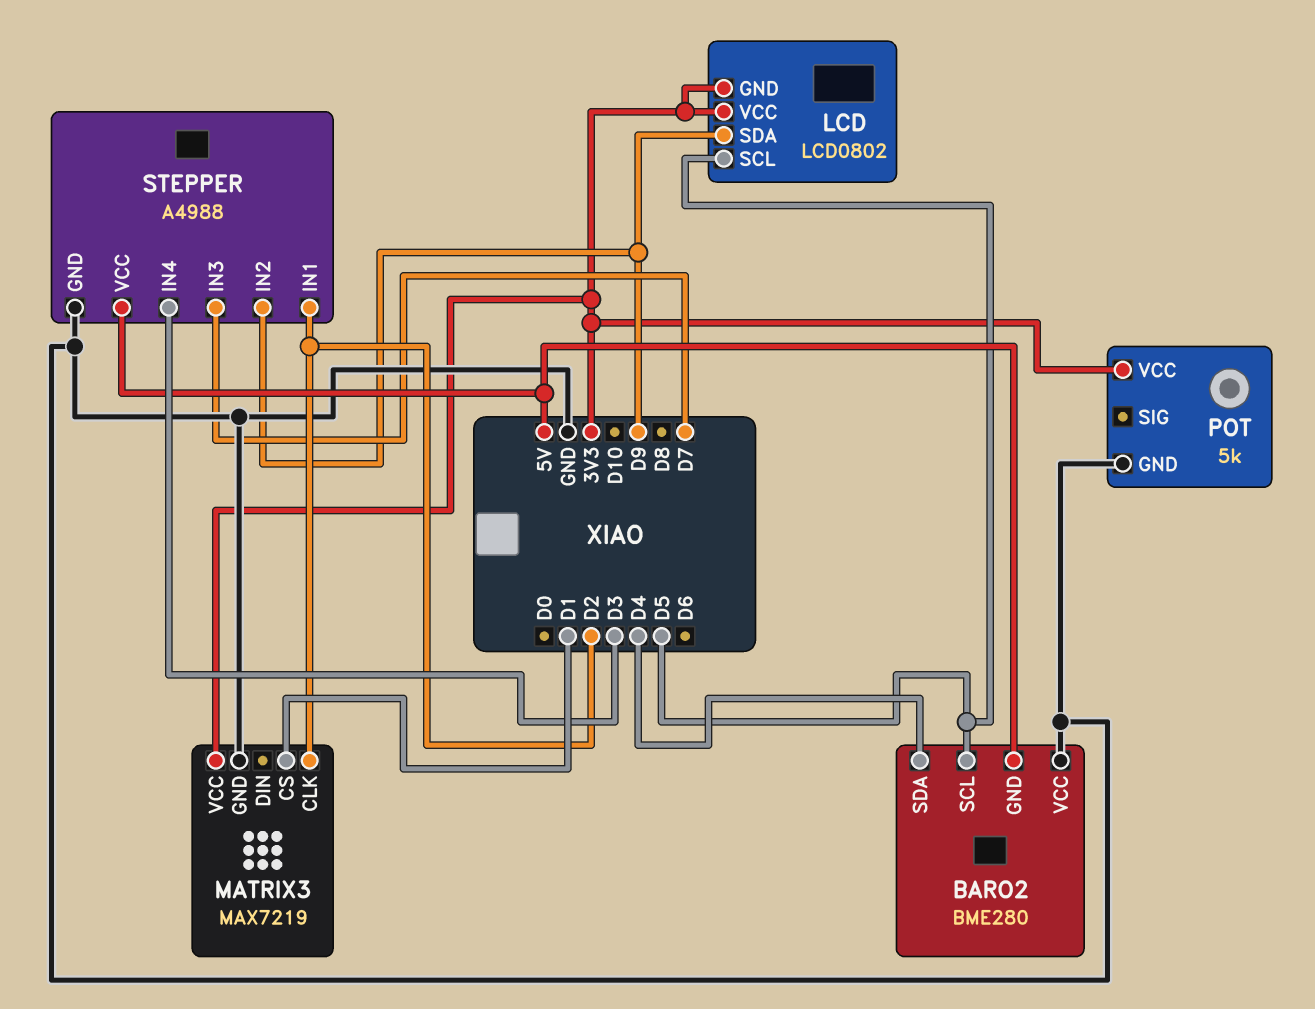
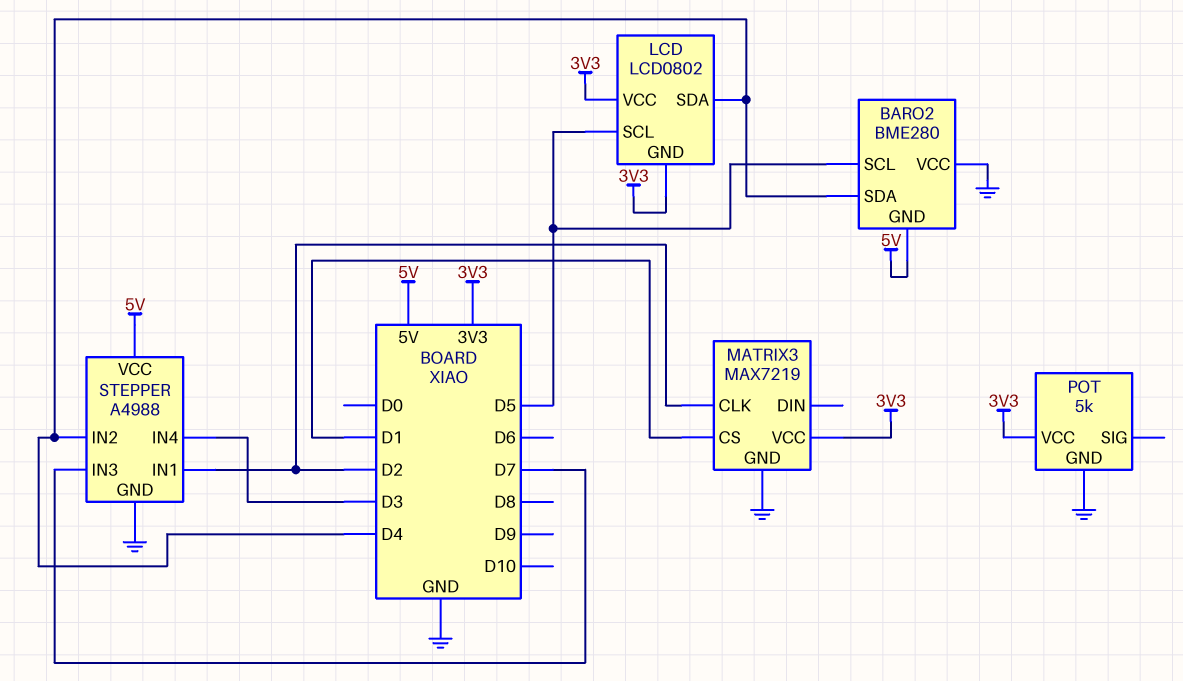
LCD pin SDA: D9 -> D4
STEPPER pin IN2: D9 -> D4

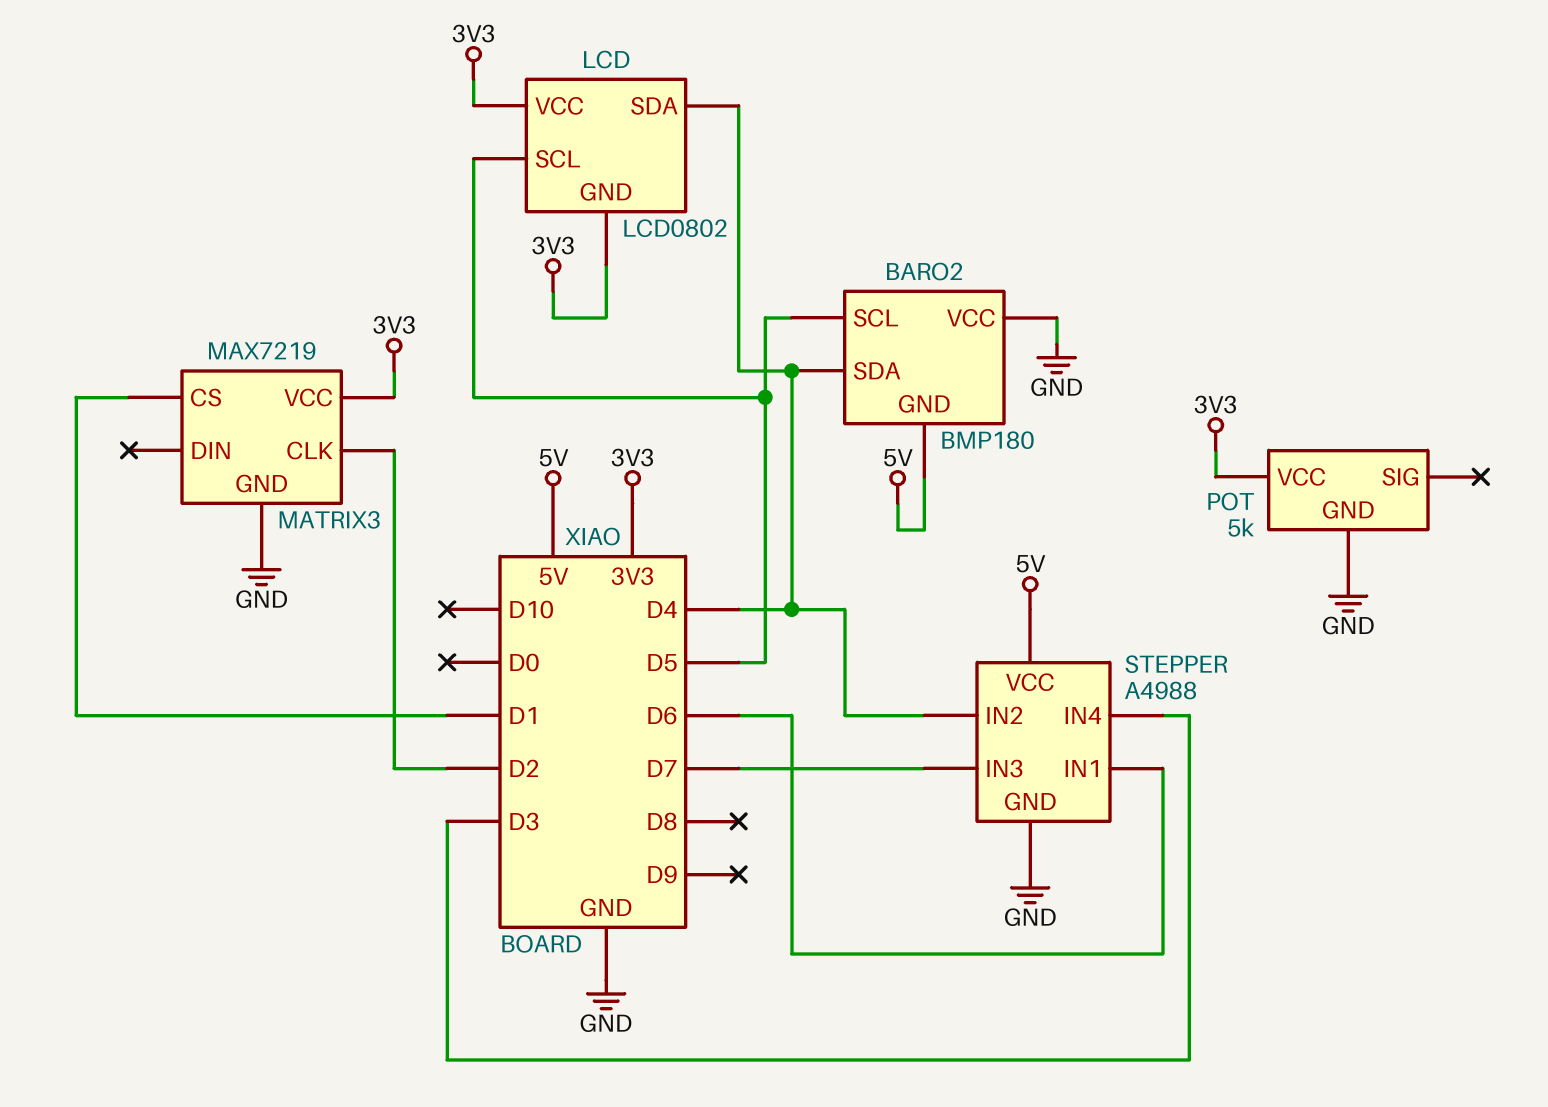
BARO2: BME280 -> BMP180
STEPPER pin IN1: D2 -> D6

